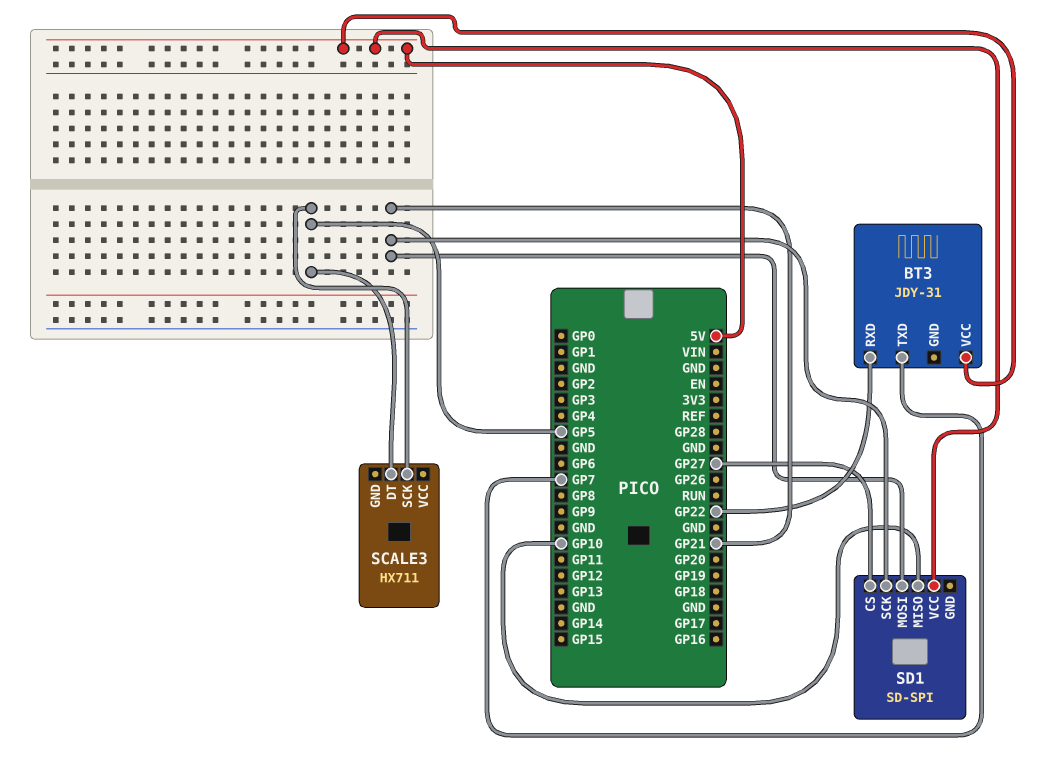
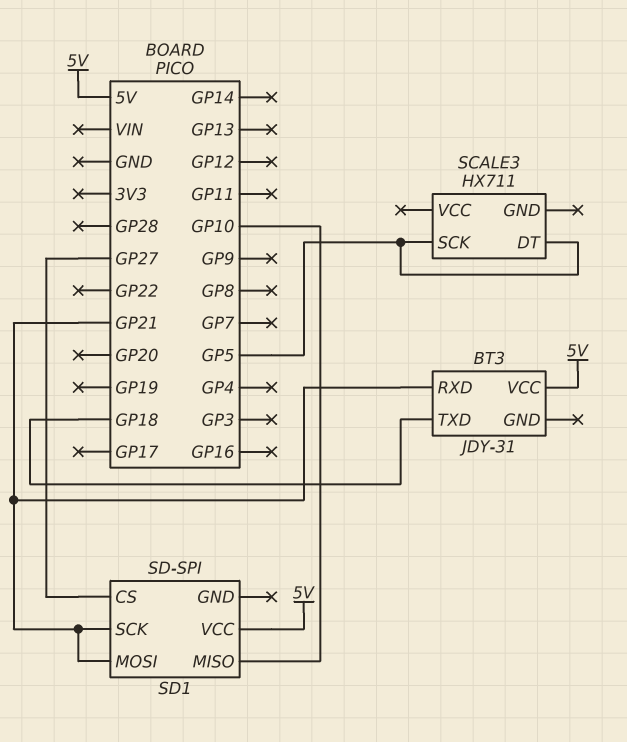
BT3 pin RXD: GP22 -> GP21
BT3 pin TXD: GP7 -> GP18

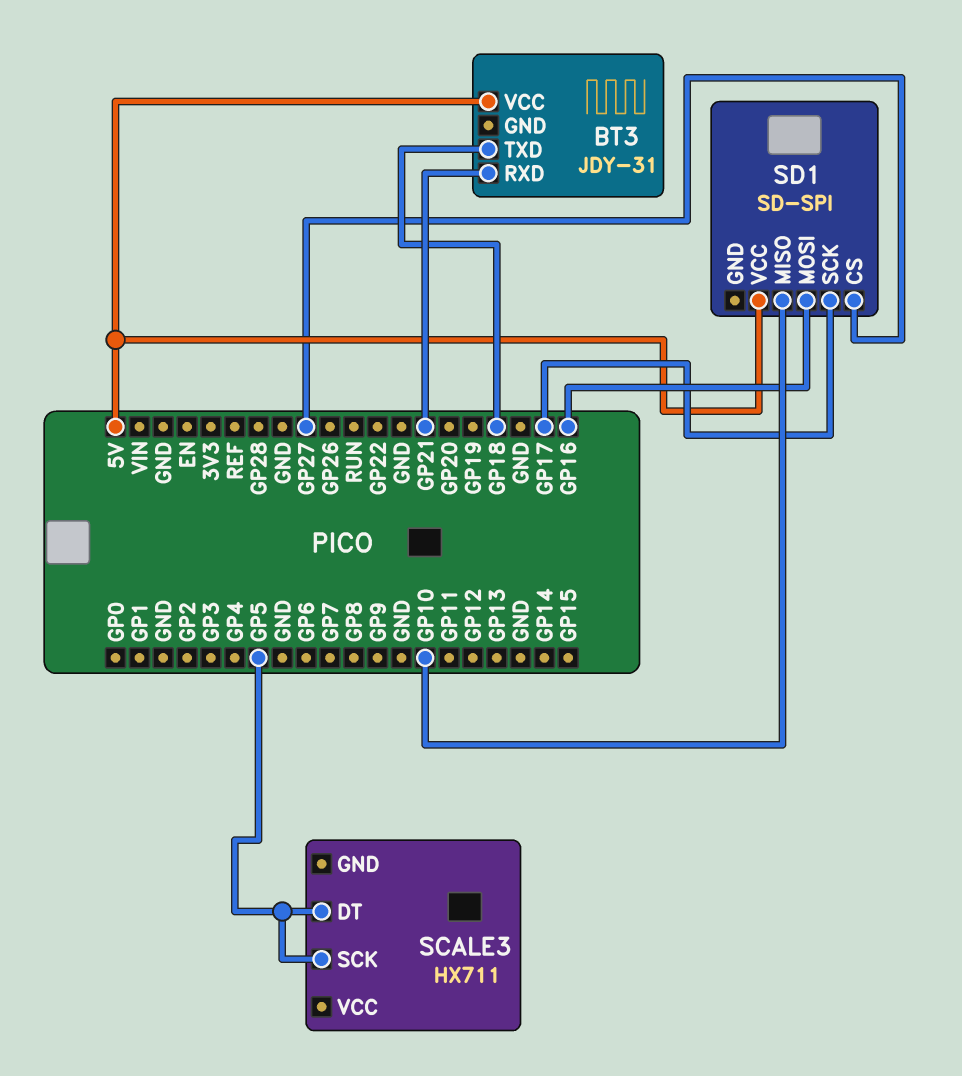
SD1 pin MOSI: GP21 -> GP16
SD1 pin SCK: GP21 -> GP17

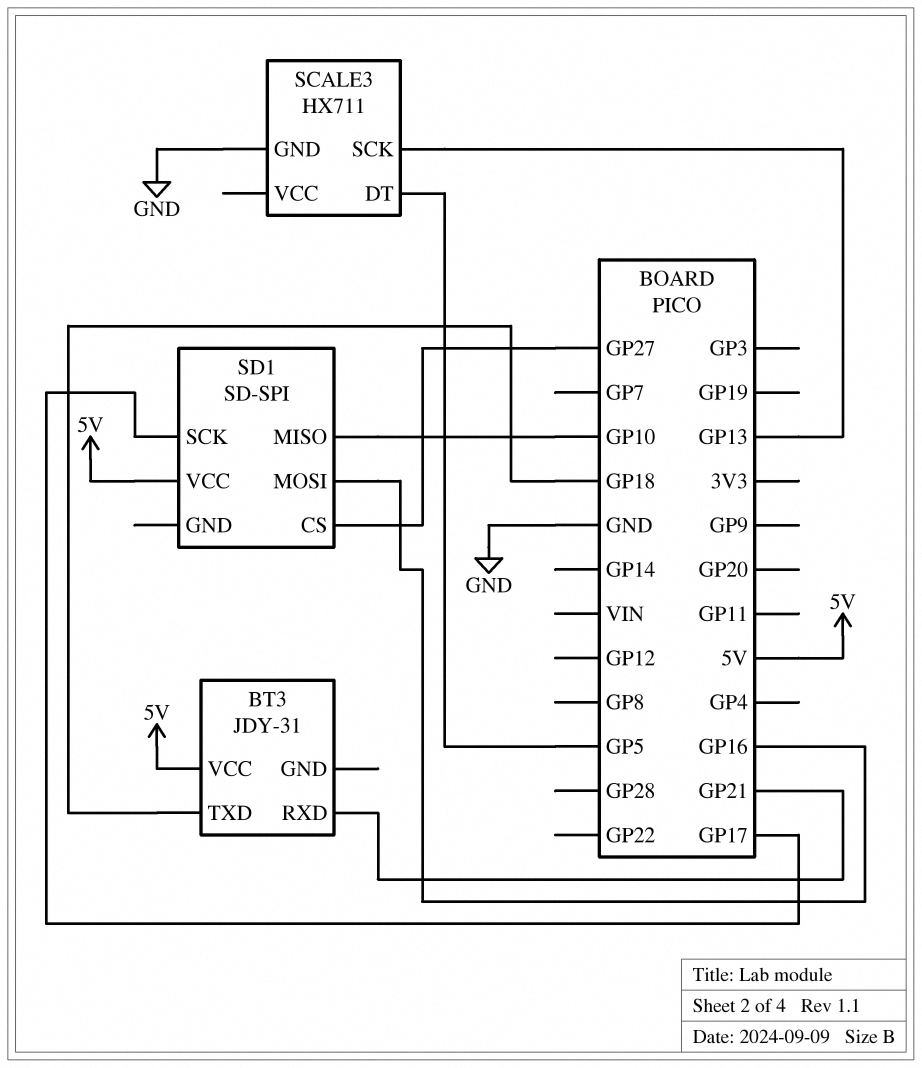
SCALE3 pin GND: none -> GND
SCALE3 pin SCK: GP5 -> GP13

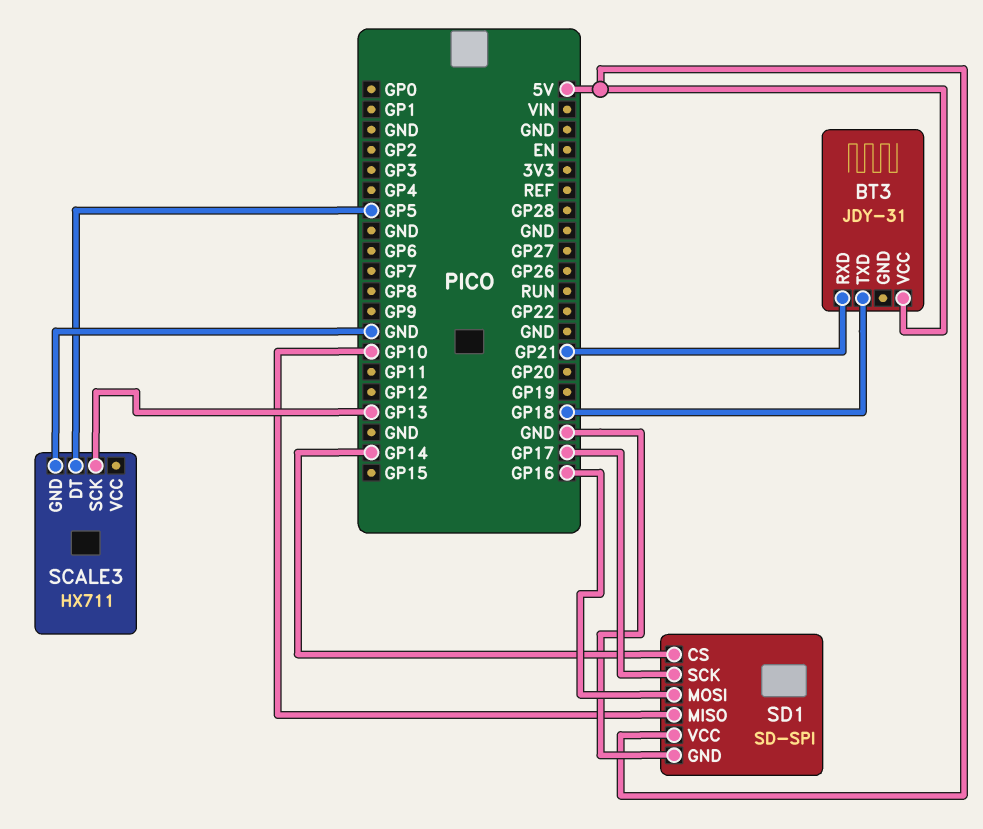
SD1 pin CS: GP27 -> GP14
SD1 pin GND: none -> GND

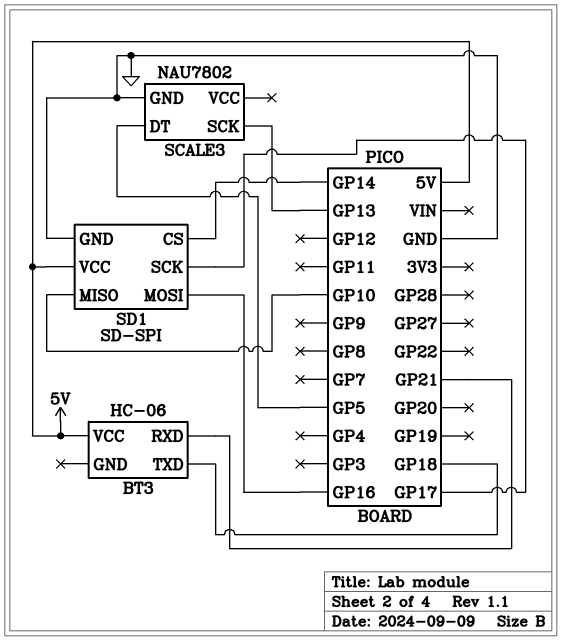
BT3: JDY-31 -> HC-06
SCALE3: HX711 -> NAU7802

